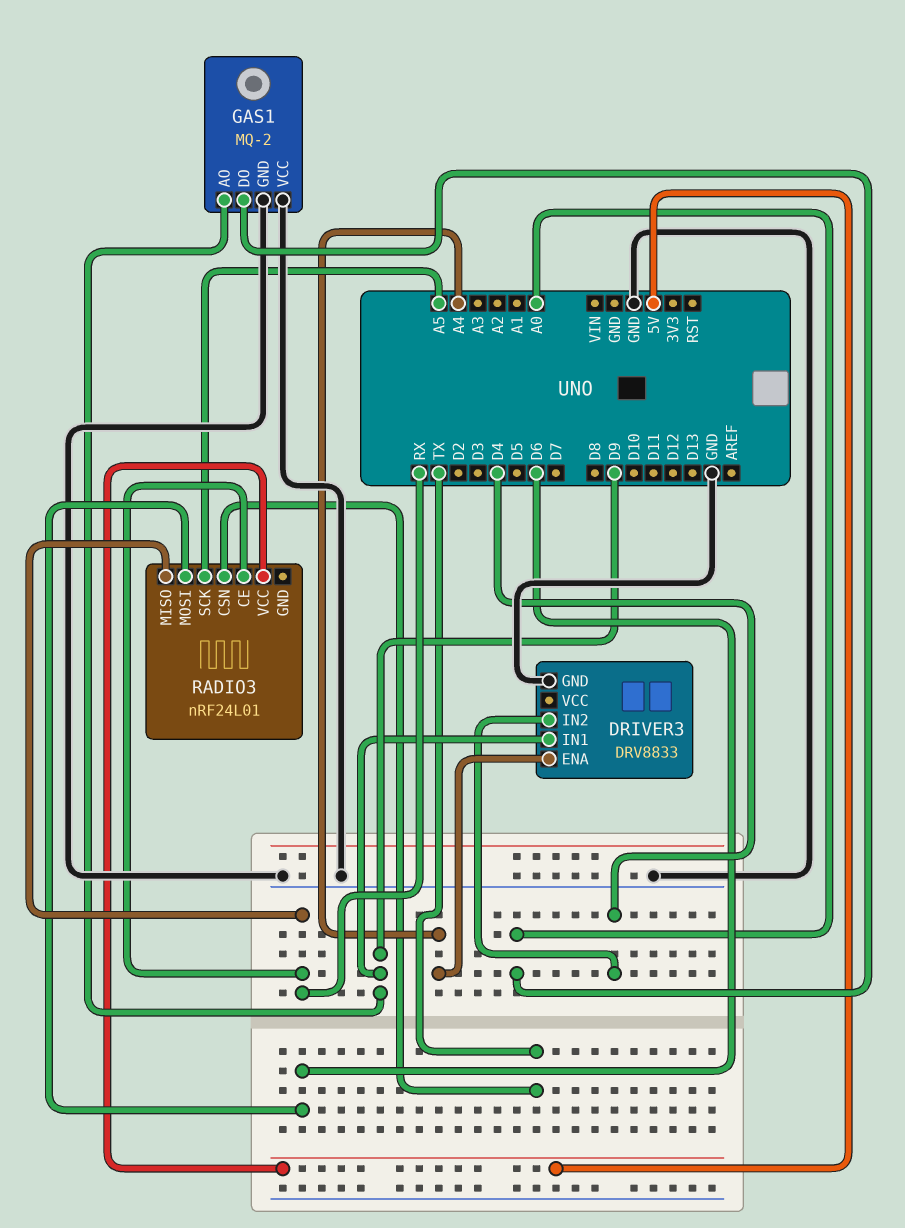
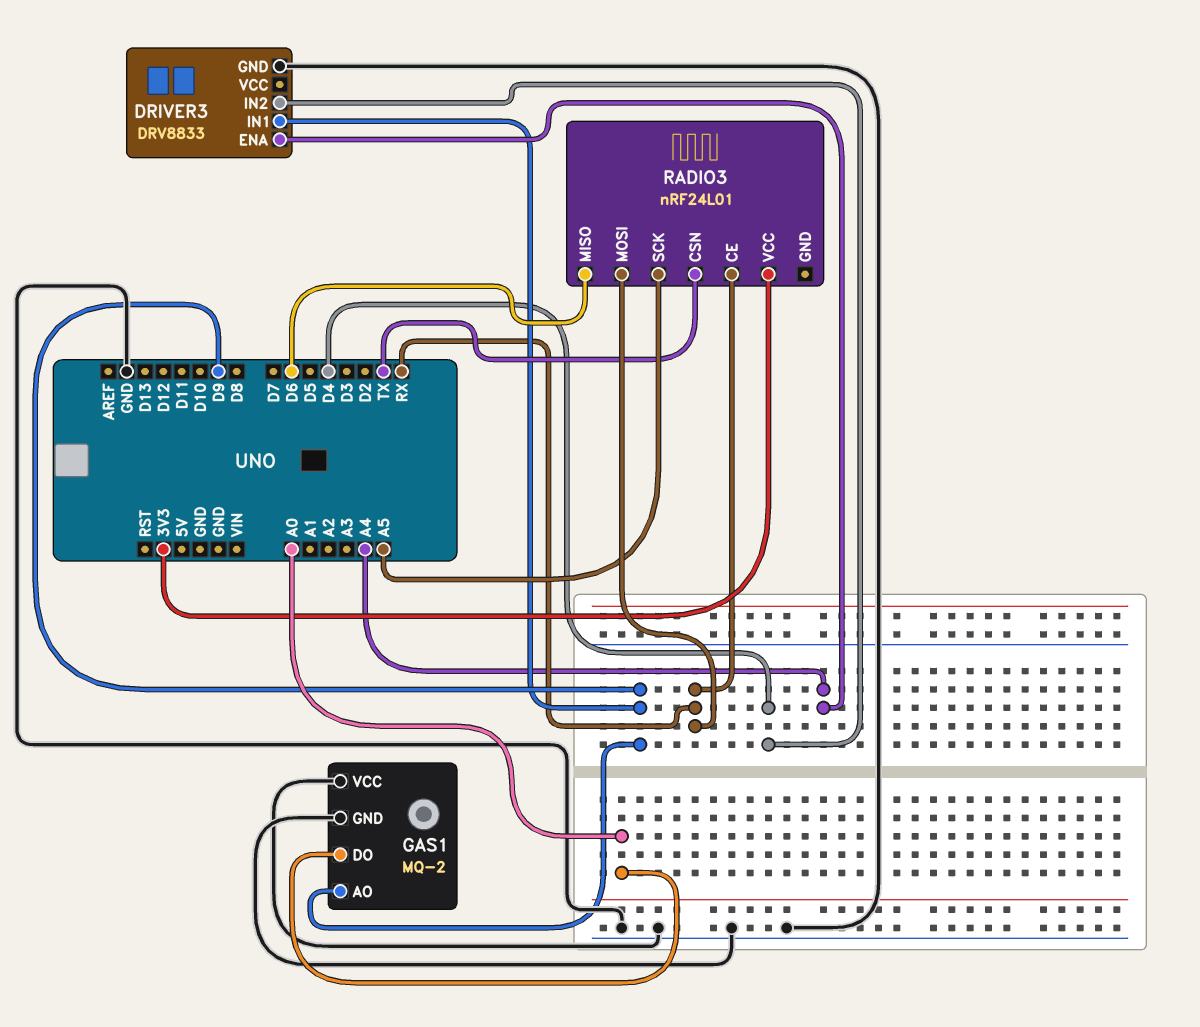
RADIO3 pin MISO: RX -> D6
RADIO3 pin MOSI: D6 -> RX
RADIO3 pin VCC: 5V -> 3V3

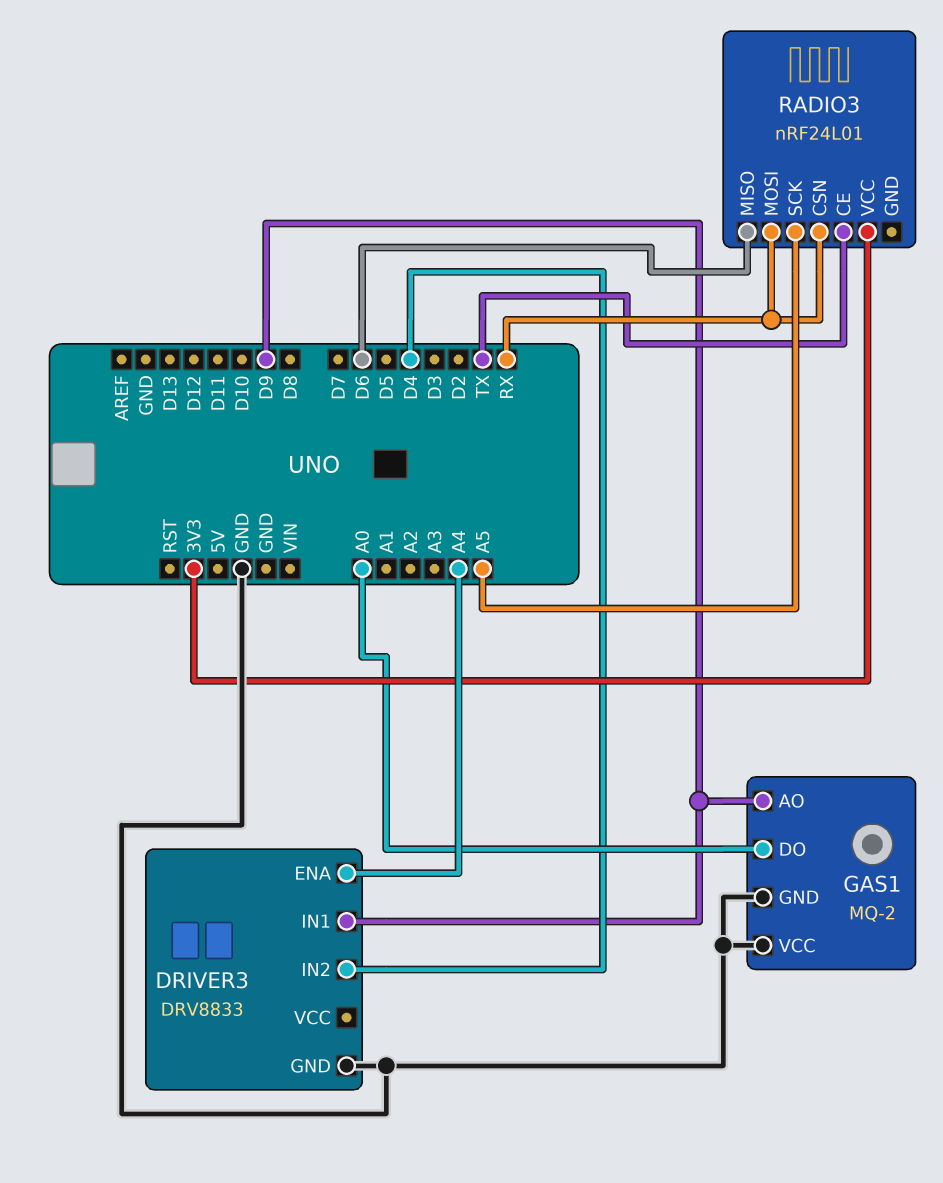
RADIO3 pin CE: RX -> TX
RADIO3 pin CSN: TX -> RX

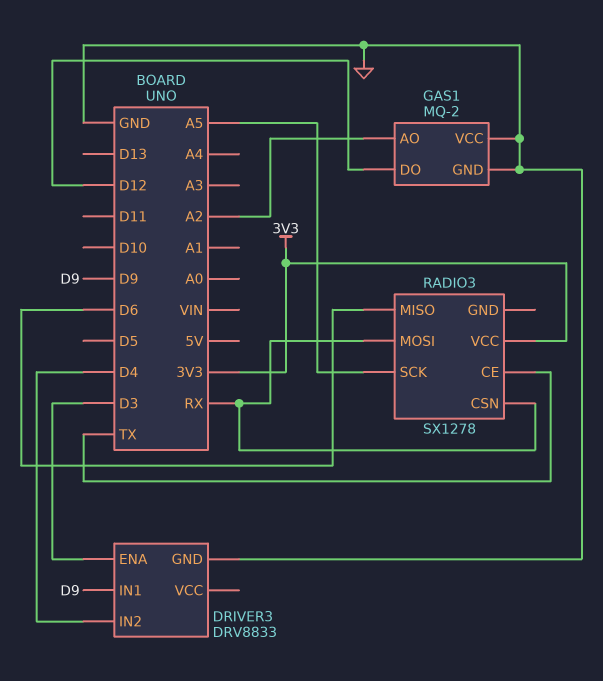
DRIVER3 pin ENA: A4 -> D3
GAS1 pin AO: D9 -> A2
GAS1 pin DO: A0 -> D12
RADIO3: nRF24L01 -> SX1278

